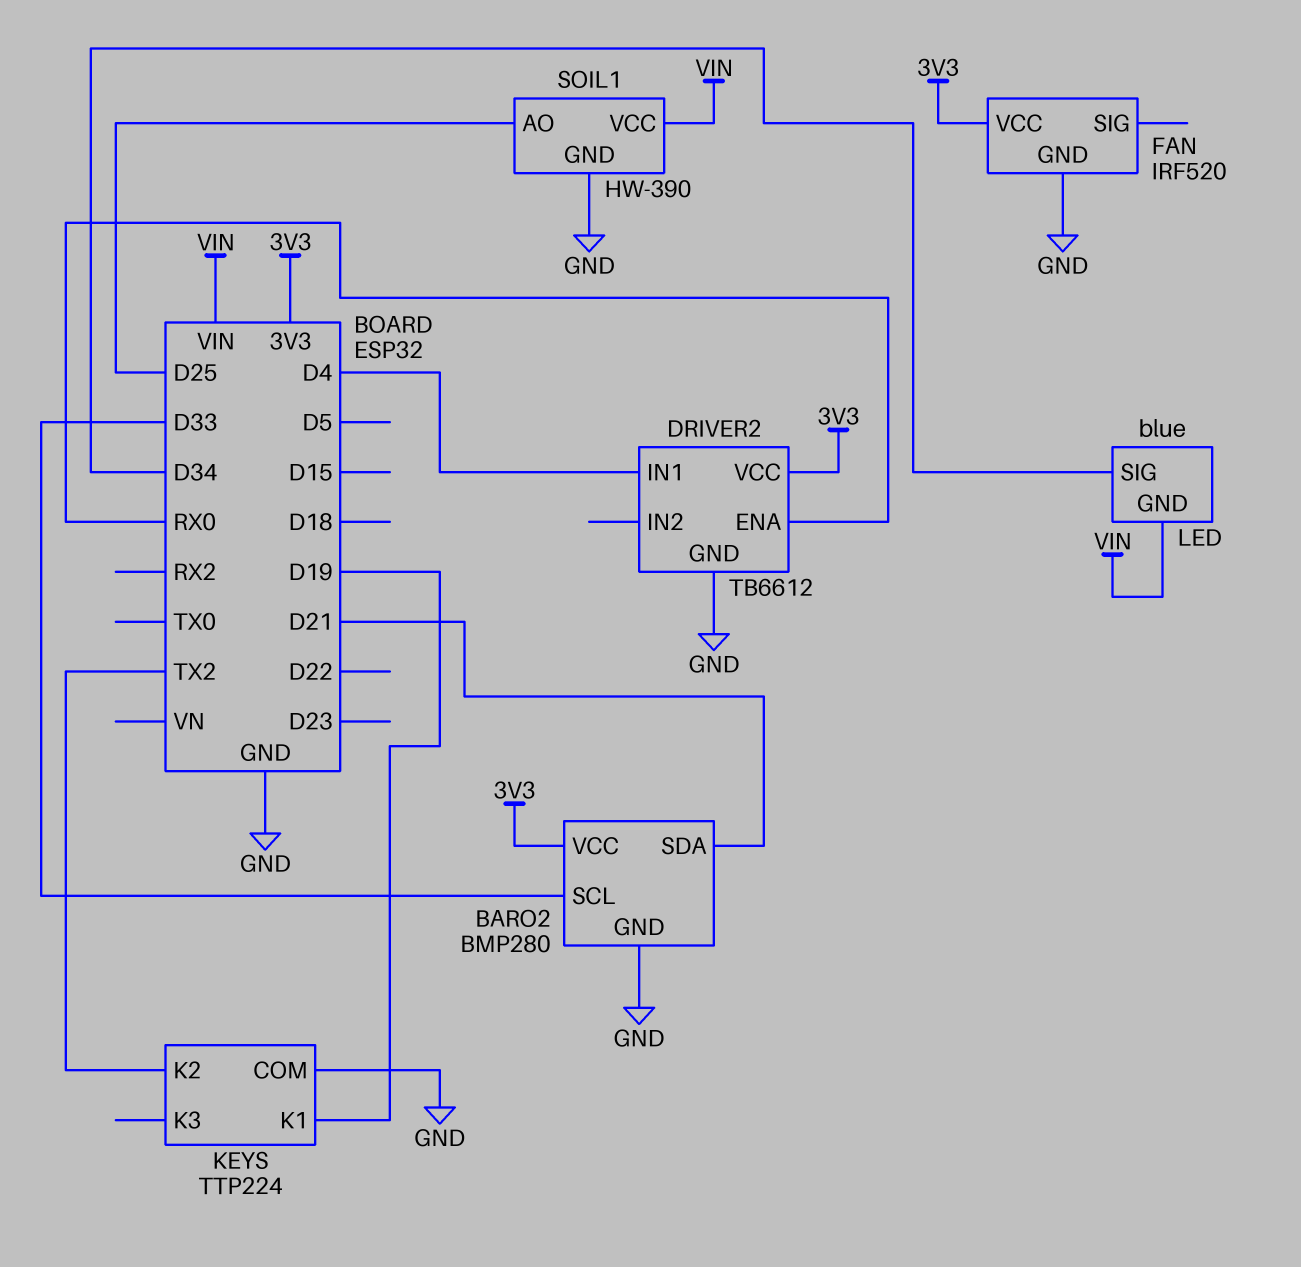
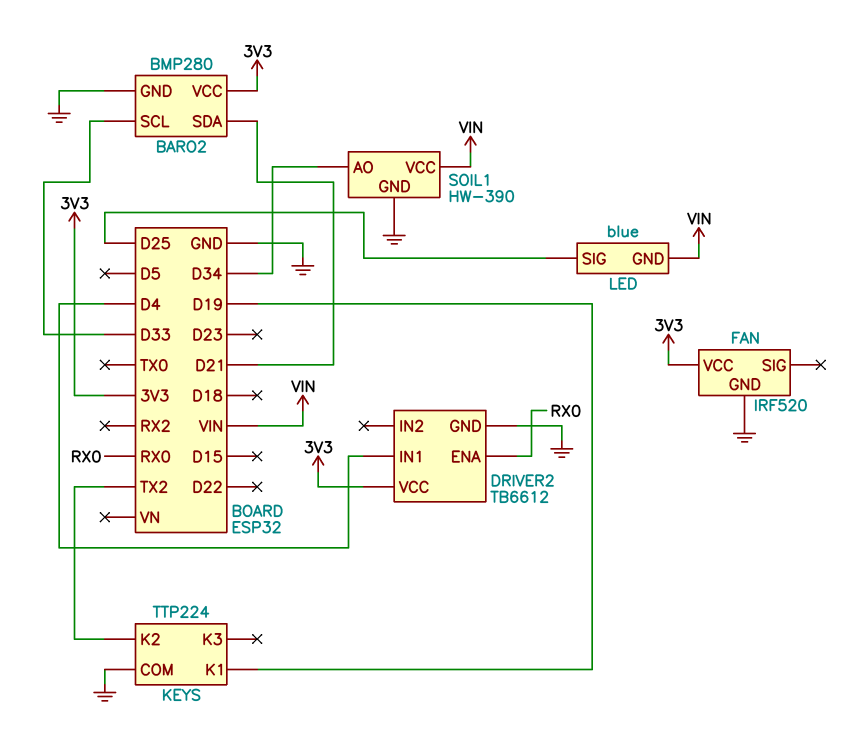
LED pin SIG: D34 -> D25
SOIL1 pin AO: D25 -> D34

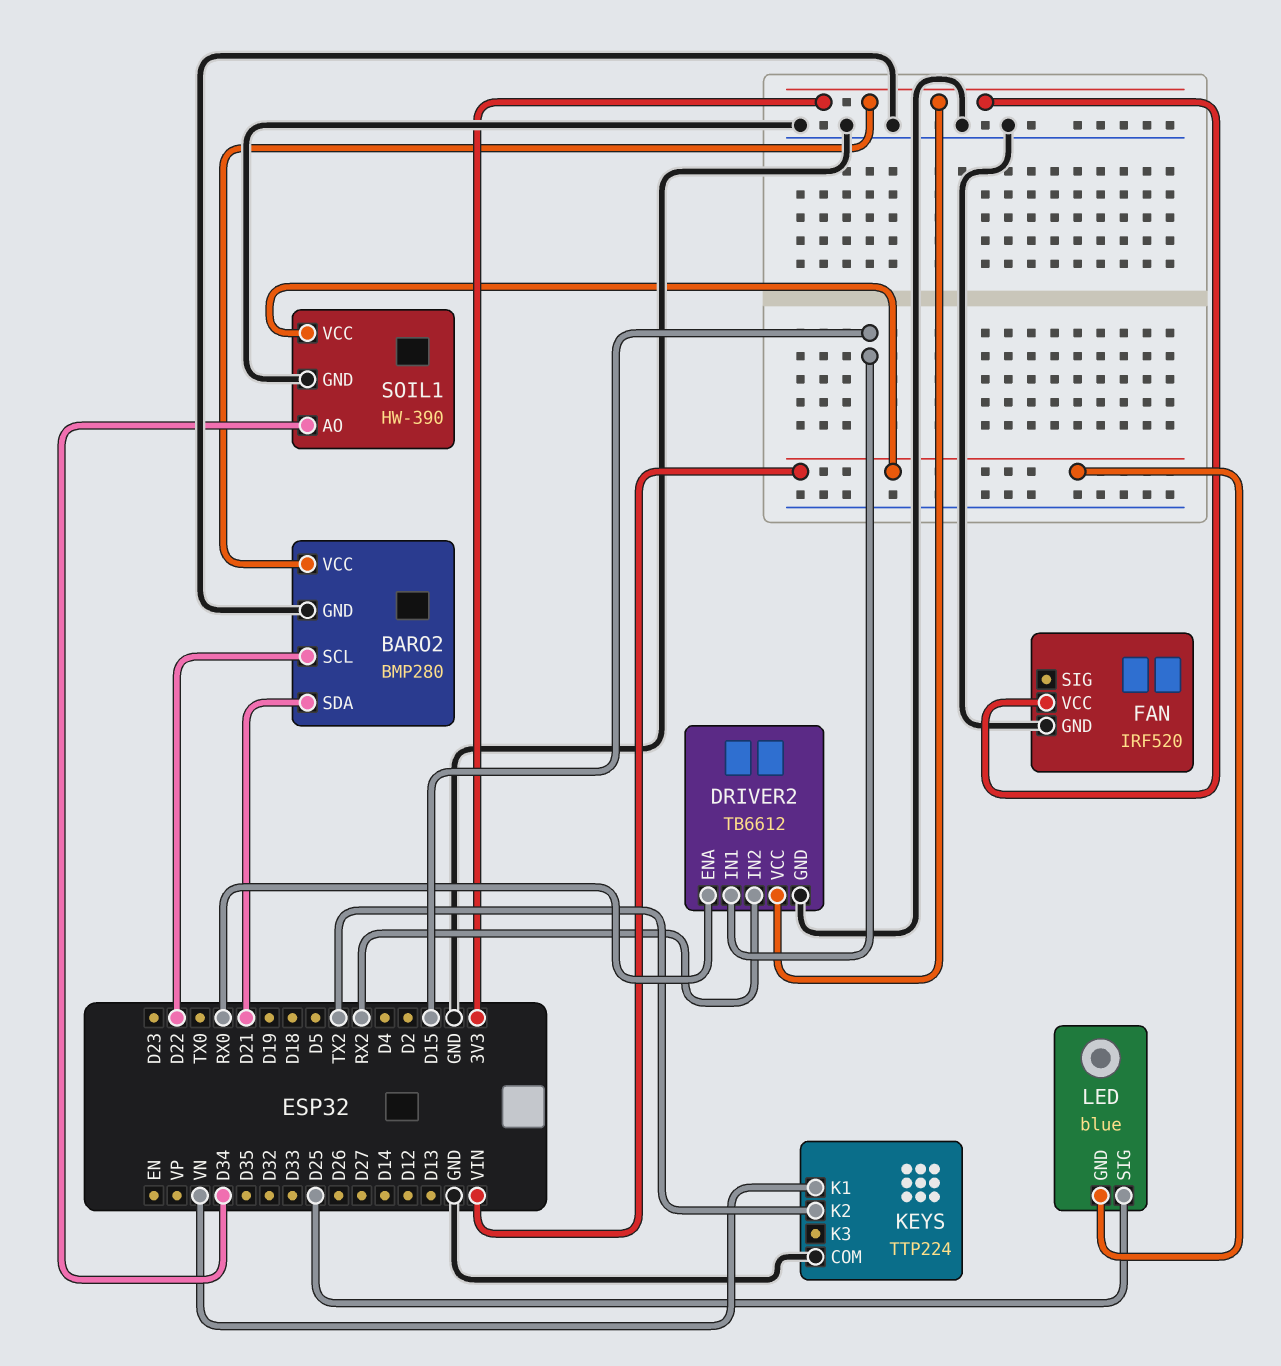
BARO2 pin SCL: D33 -> D22
DRIVER2 pin IN1: D4 -> D15
DRIVER2 pin IN2: none -> RX2
KEYS pin K1: D19 -> VN

